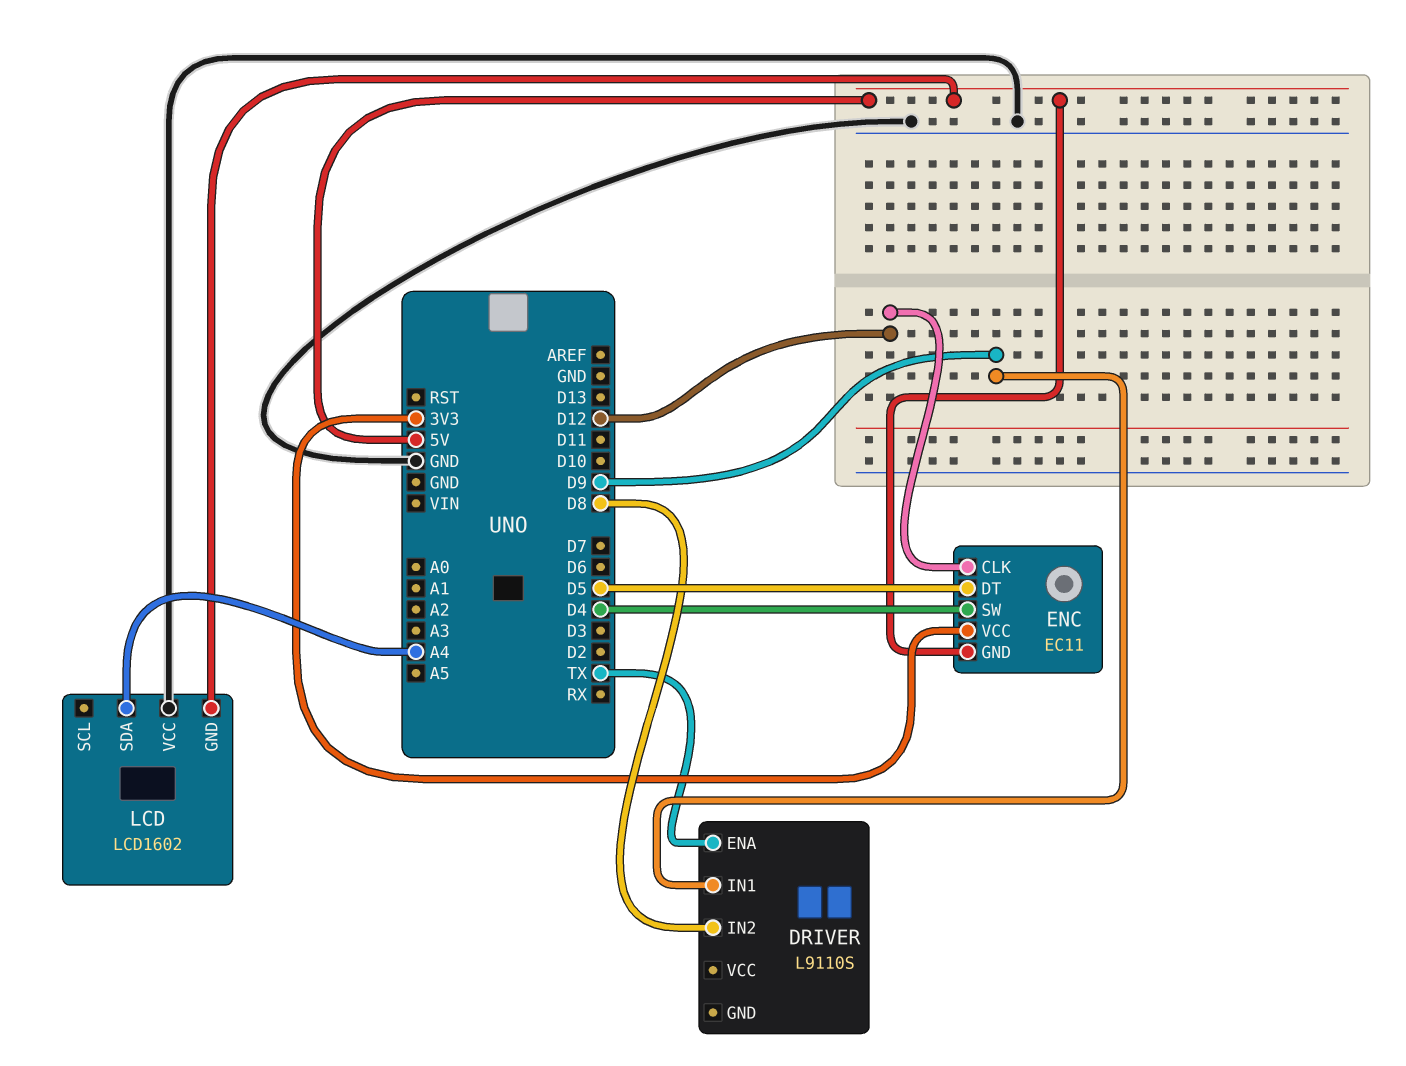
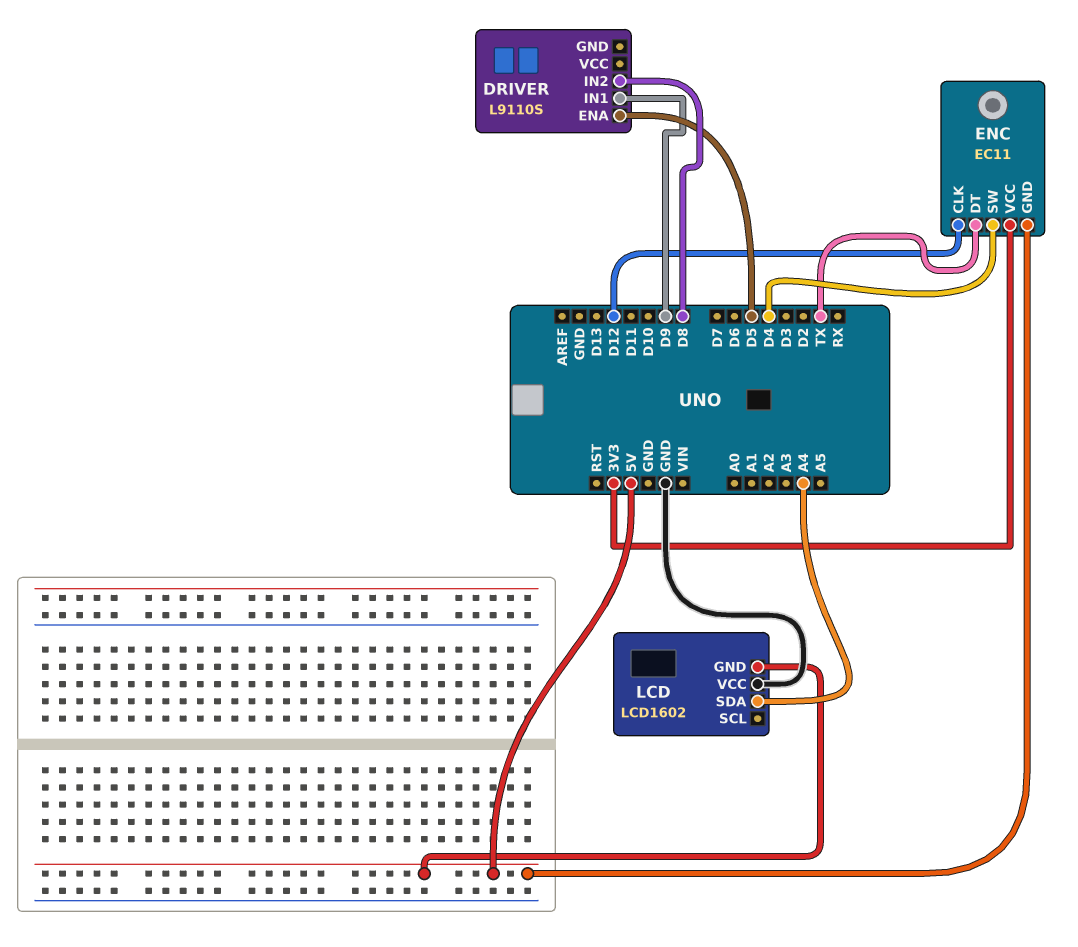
DRIVER pin ENA: TX -> D5
ENC pin DT: D5 -> TX

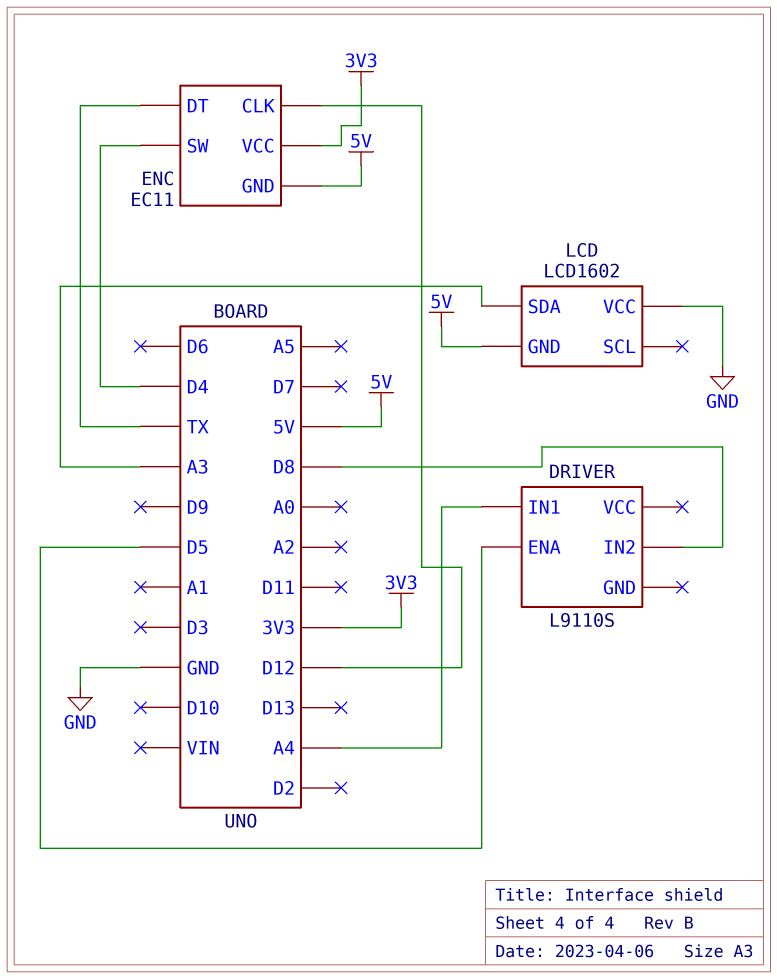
DRIVER pin IN1: D9 -> A4
LCD pin SDA: A4 -> A3

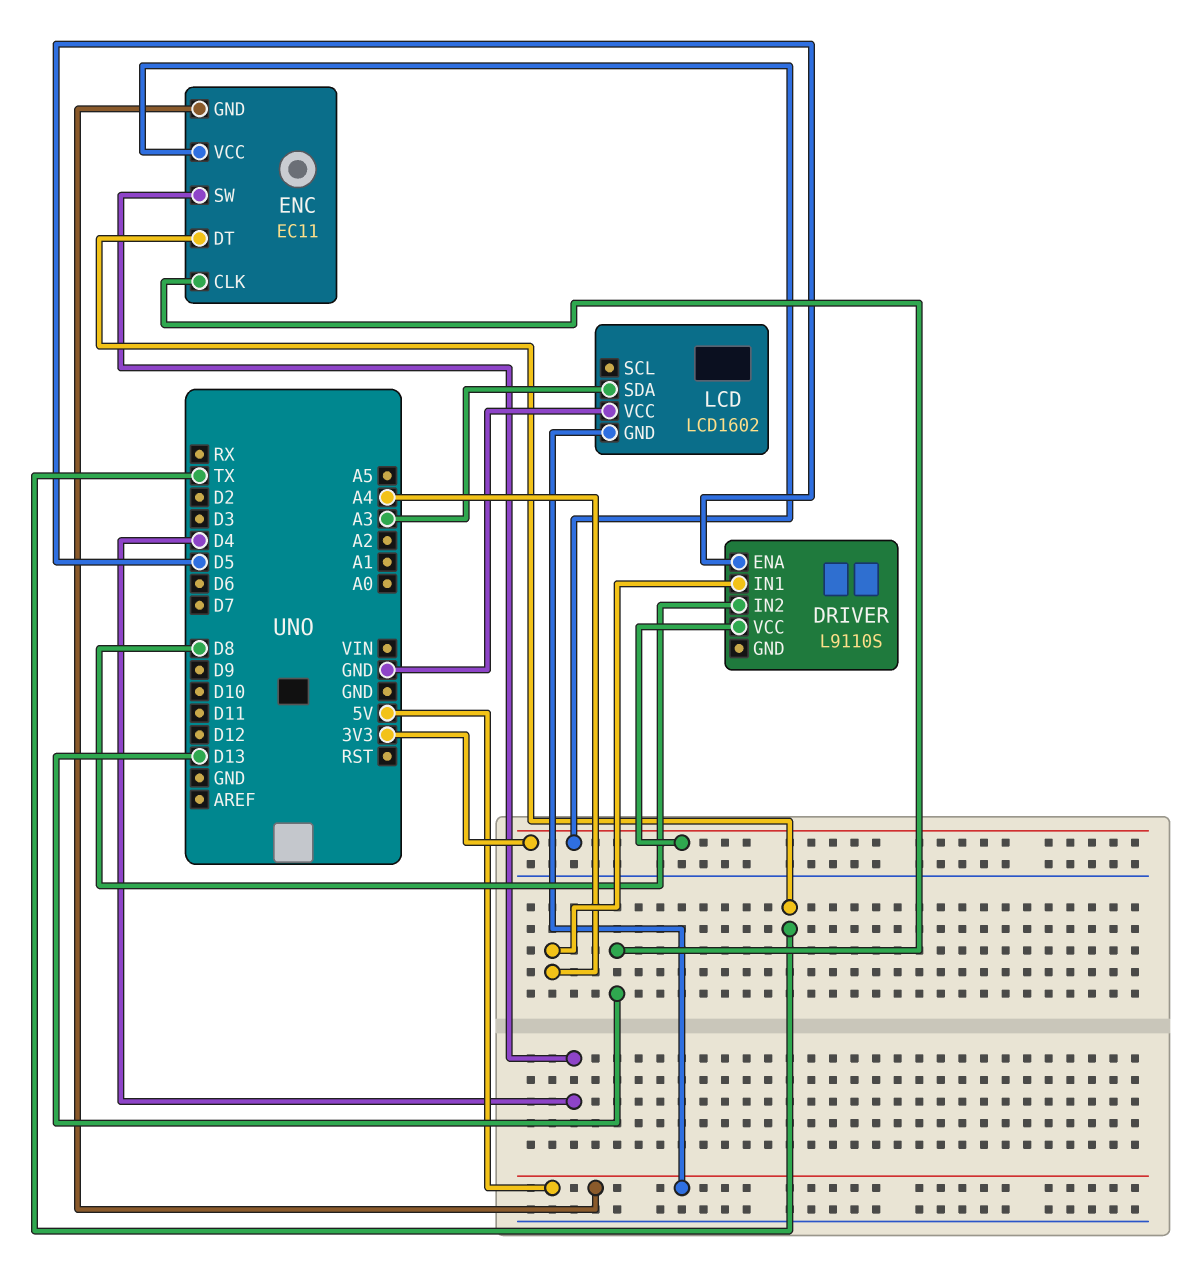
DRIVER pin VCC: none -> 3V3
ENC pin CLK: D12 -> D13

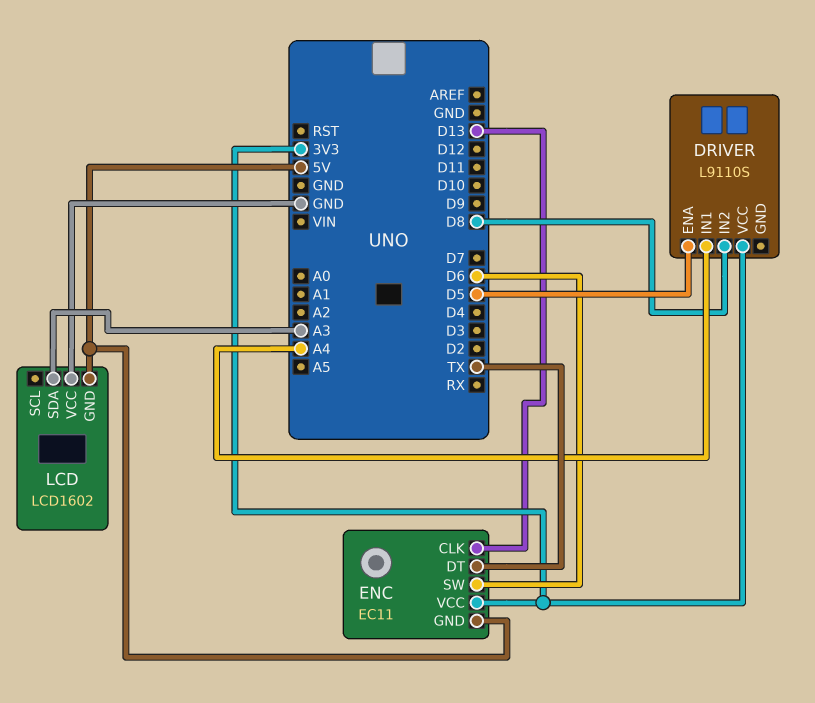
ENC pin SW: D4 -> D6

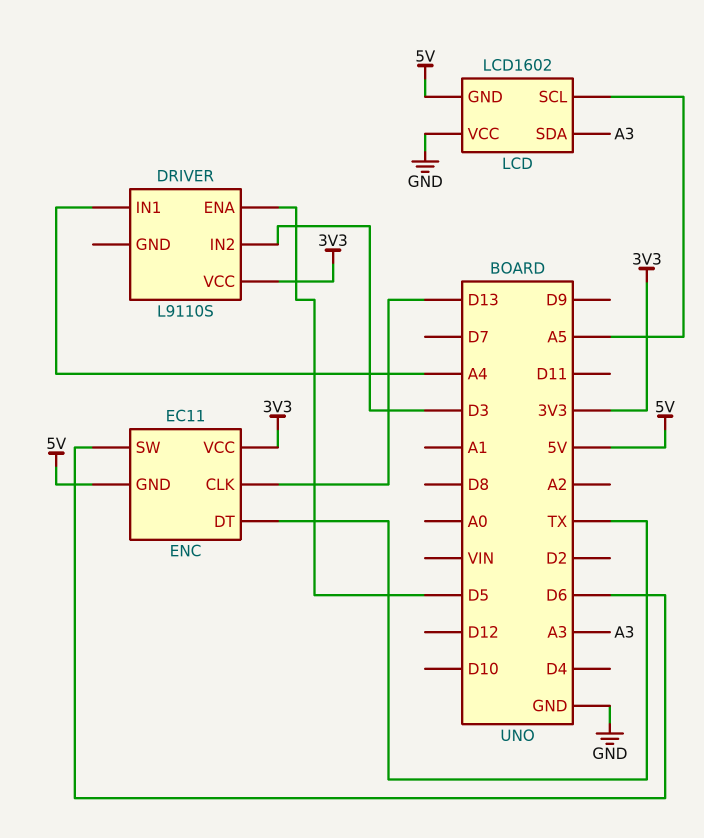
DRIVER pin IN2: D8 -> D3
LCD pin SCL: none -> A5

